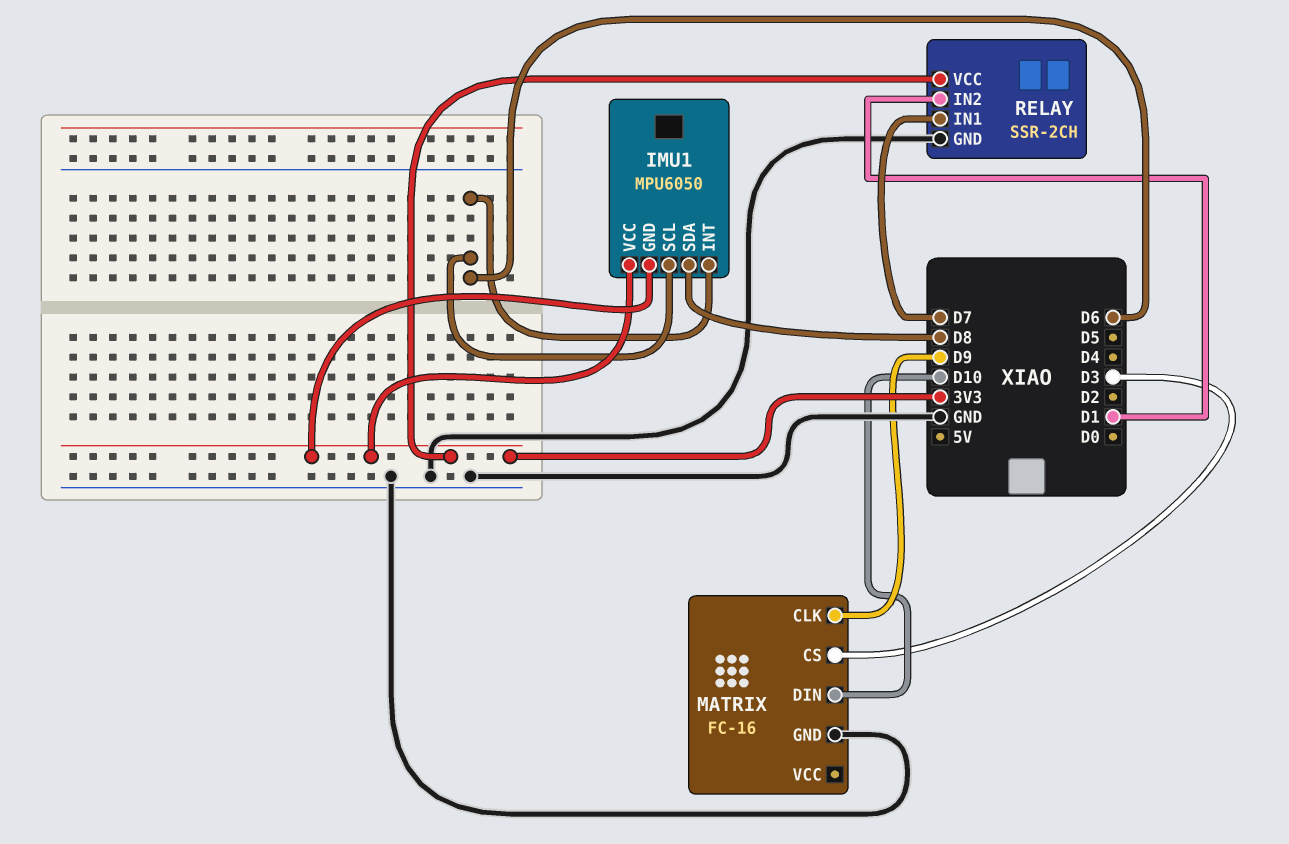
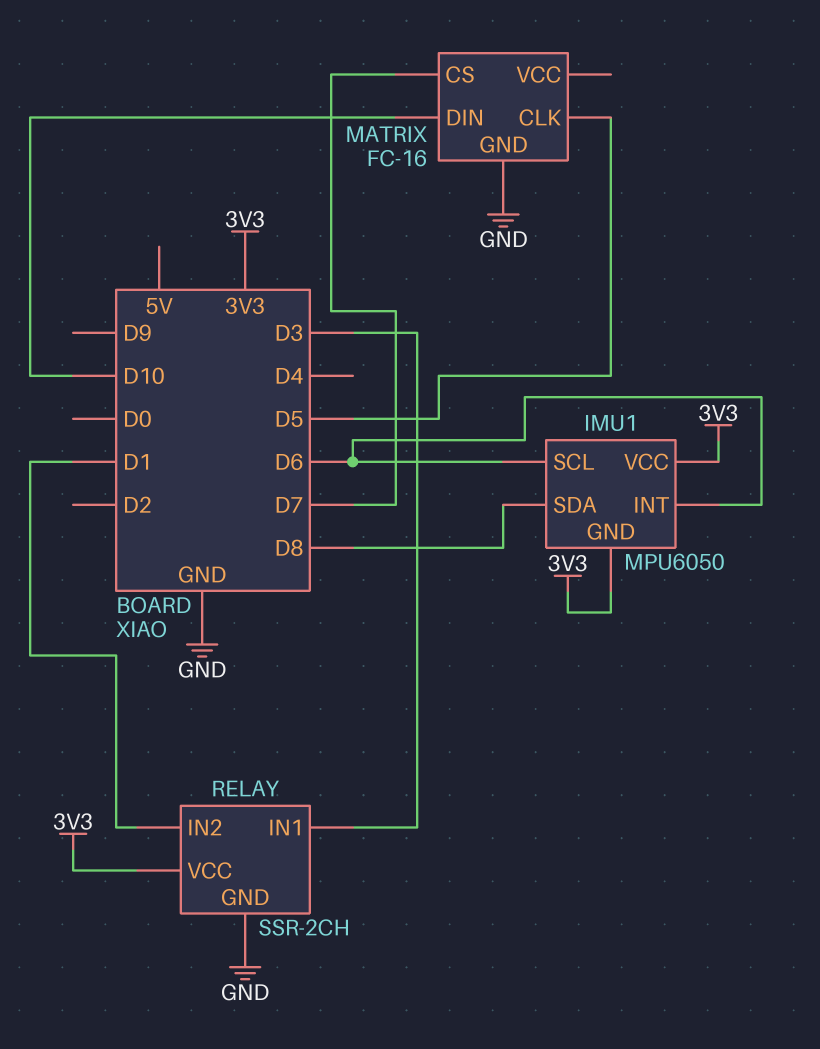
MATRIX pin CLK: D9 -> D5
MATRIX pin CS: D3 -> D7
RELAY pin IN1: D7 -> D3

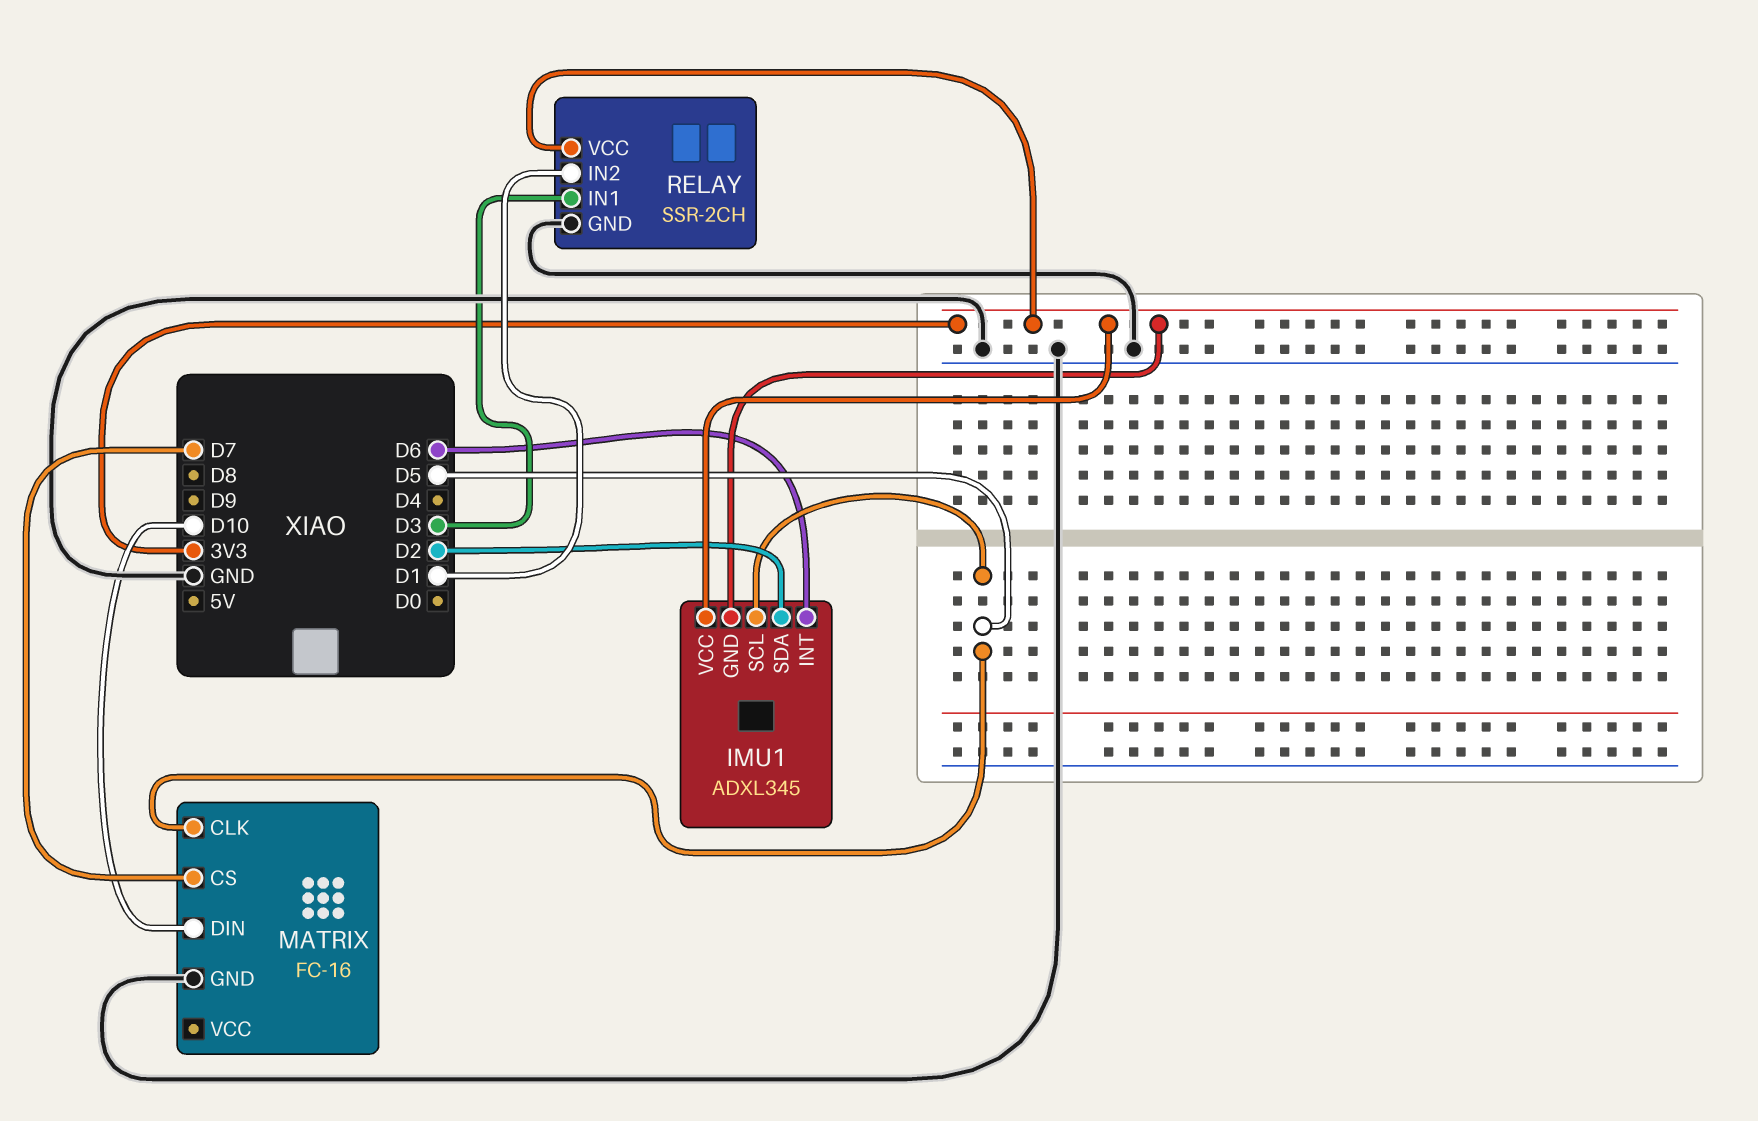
IMU1: MPU6050 -> ADXL345
IMU1 pin SCL: D6 -> D5
IMU1 pin SDA: D8 -> D2

